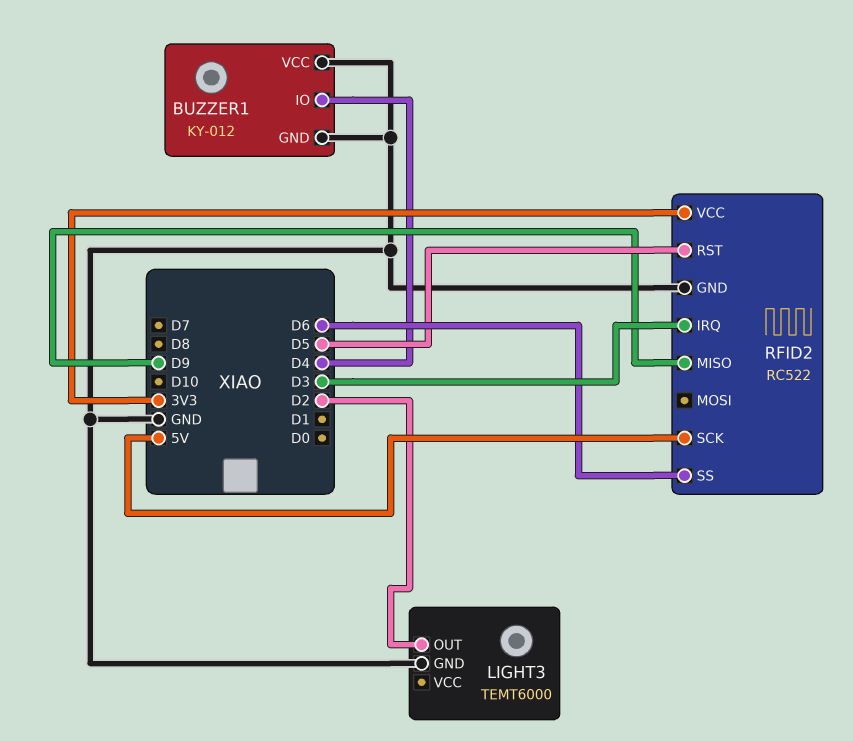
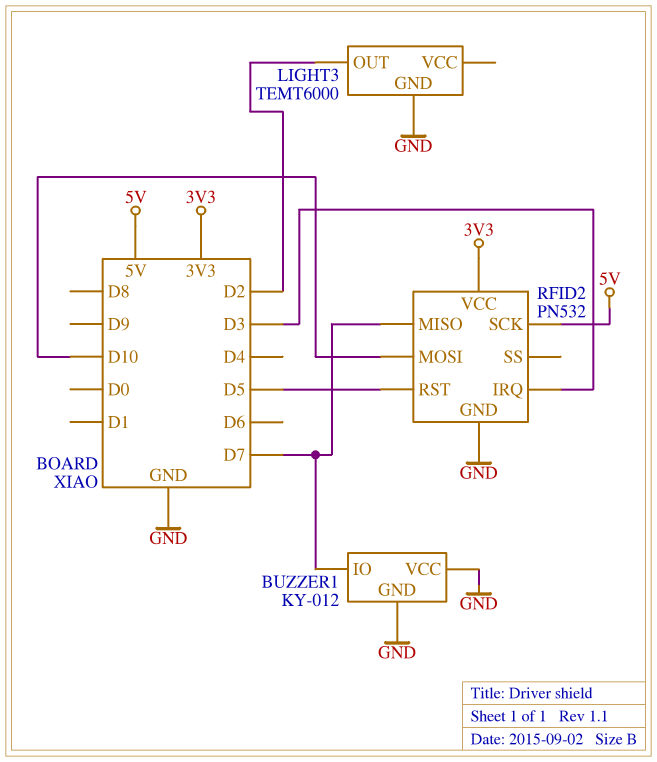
BUZZER1 pin IO: D4 -> D7
RFID2: RC522 -> PN532
RFID2 pin MISO: D9 -> D7
RFID2 pin MOSI: none -> D10
RFID2 pin SS: D6 -> none

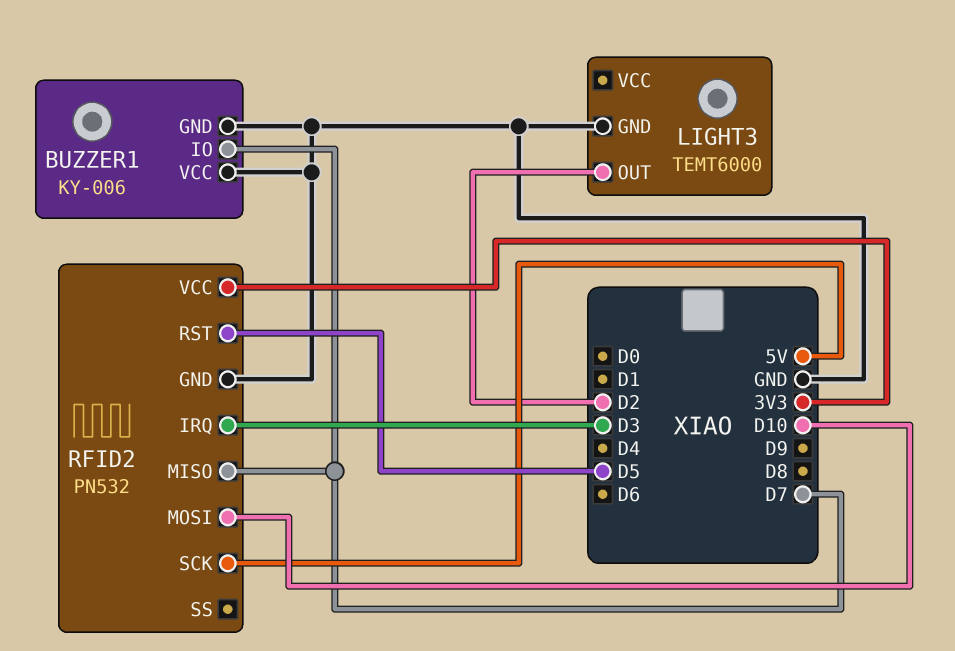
BUZZER1: KY-012 -> KY-006

